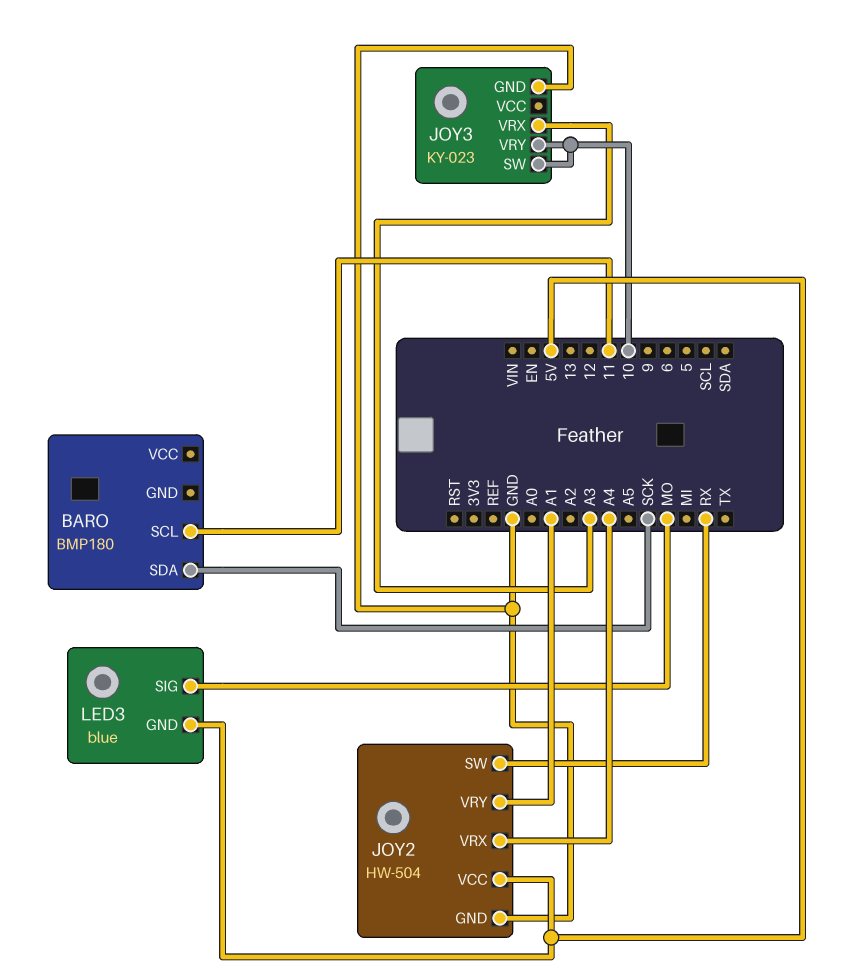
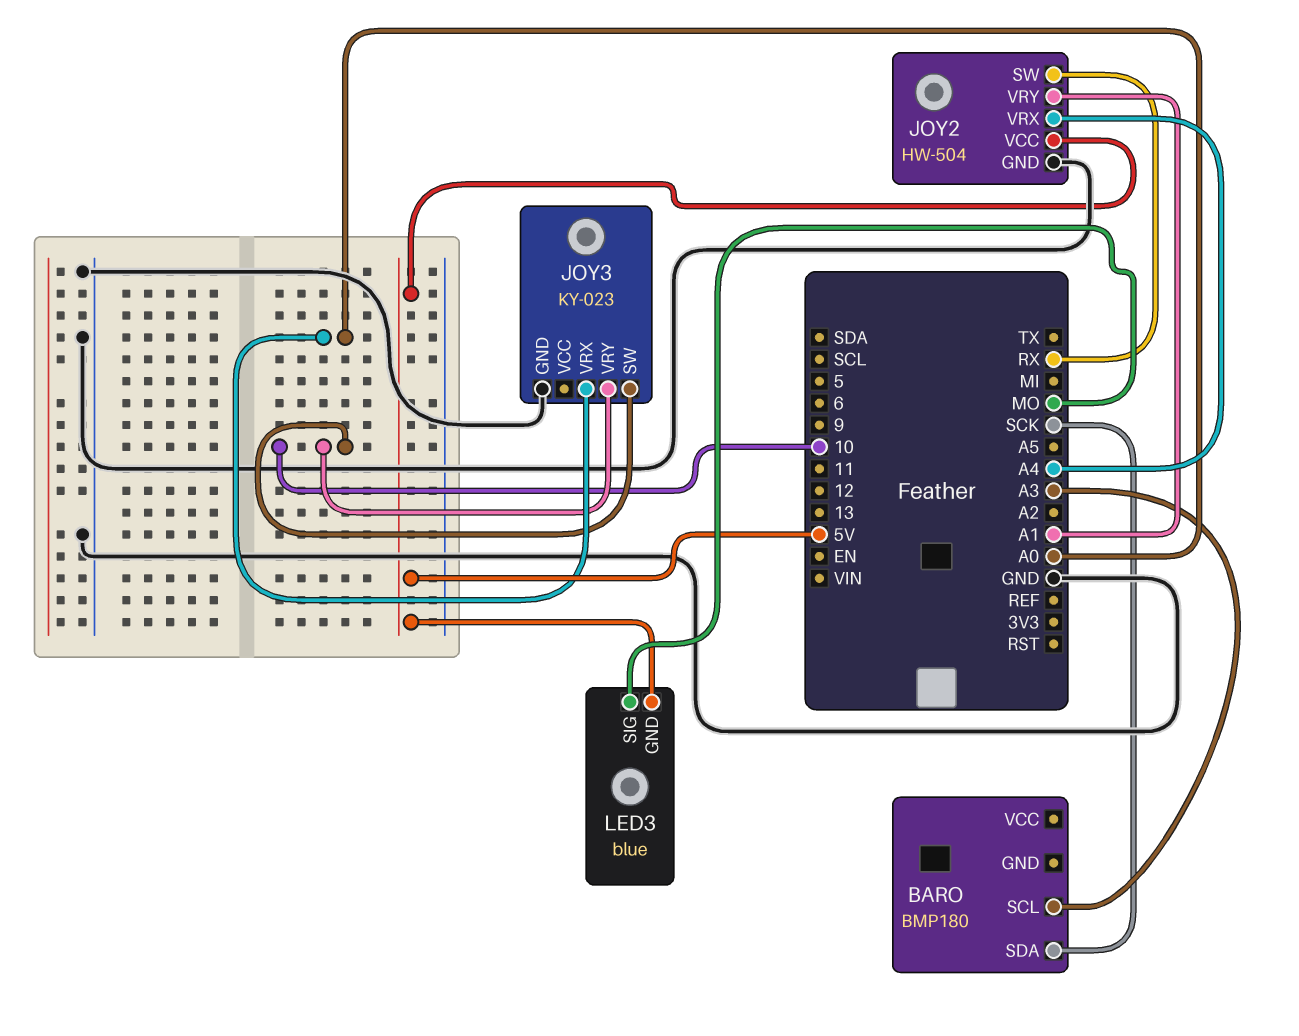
BARO pin SCL: 11 -> A3
JOY3 pin VRX: A3 -> A0

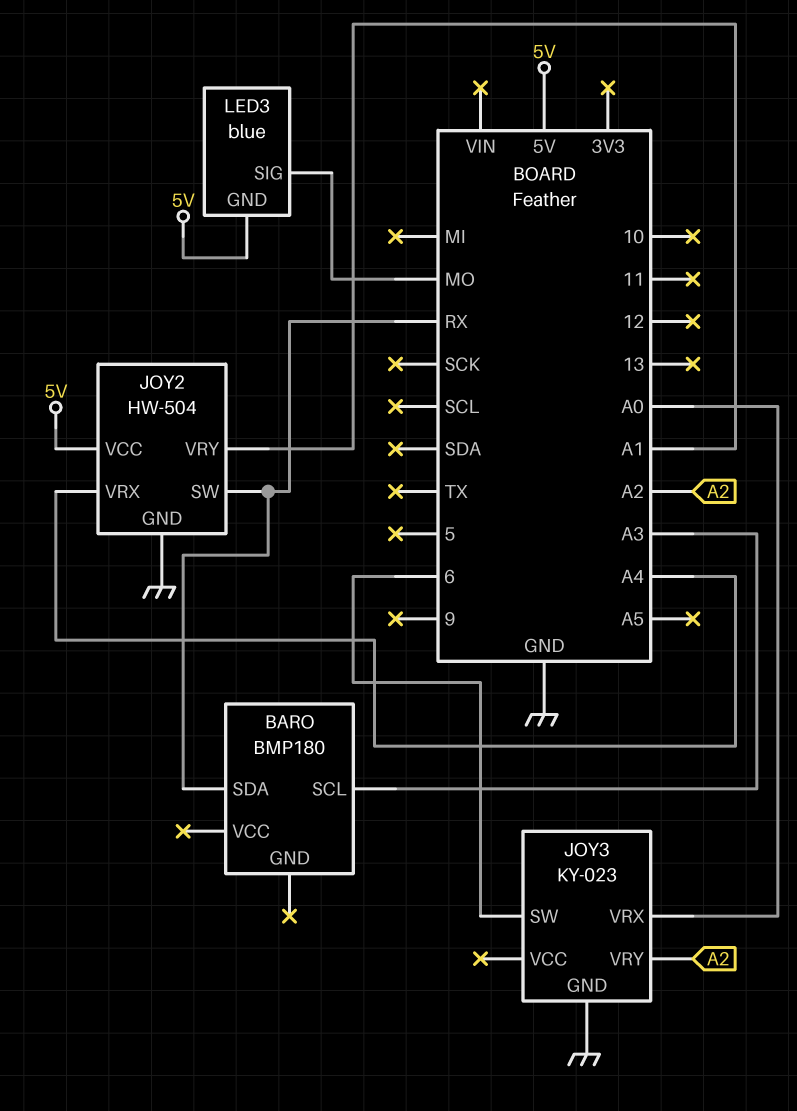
BARO pin SDA: SCK -> RX
JOY3 pin SW: 10 -> 6
JOY3 pin VRY: 10 -> A2

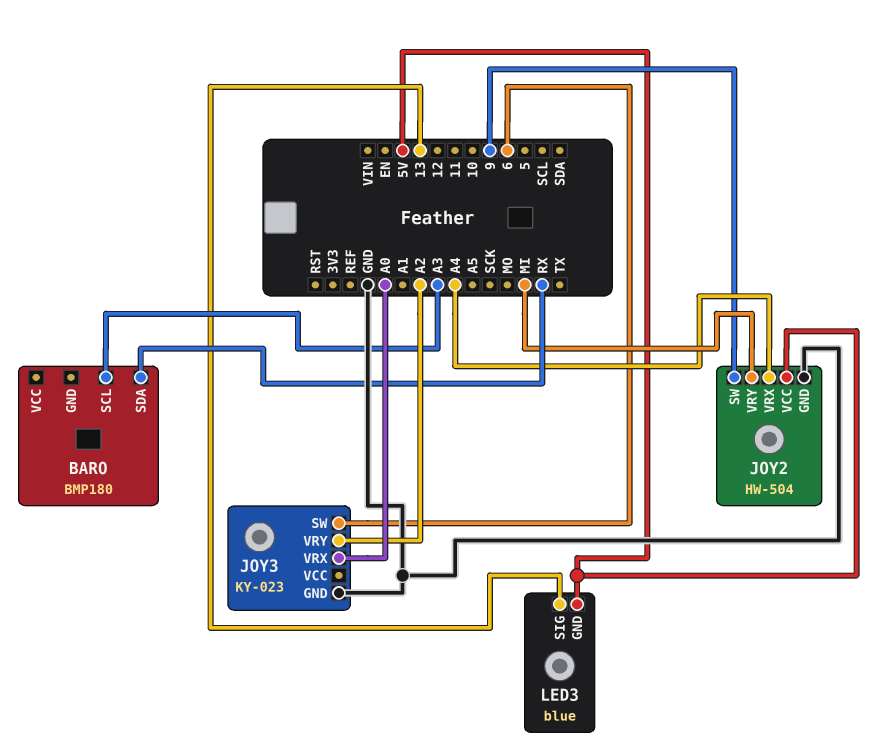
JOY2 pin SW: RX -> 9
JOY2 pin VRY: A1 -> MI
LED3 pin SIG: MO -> 13

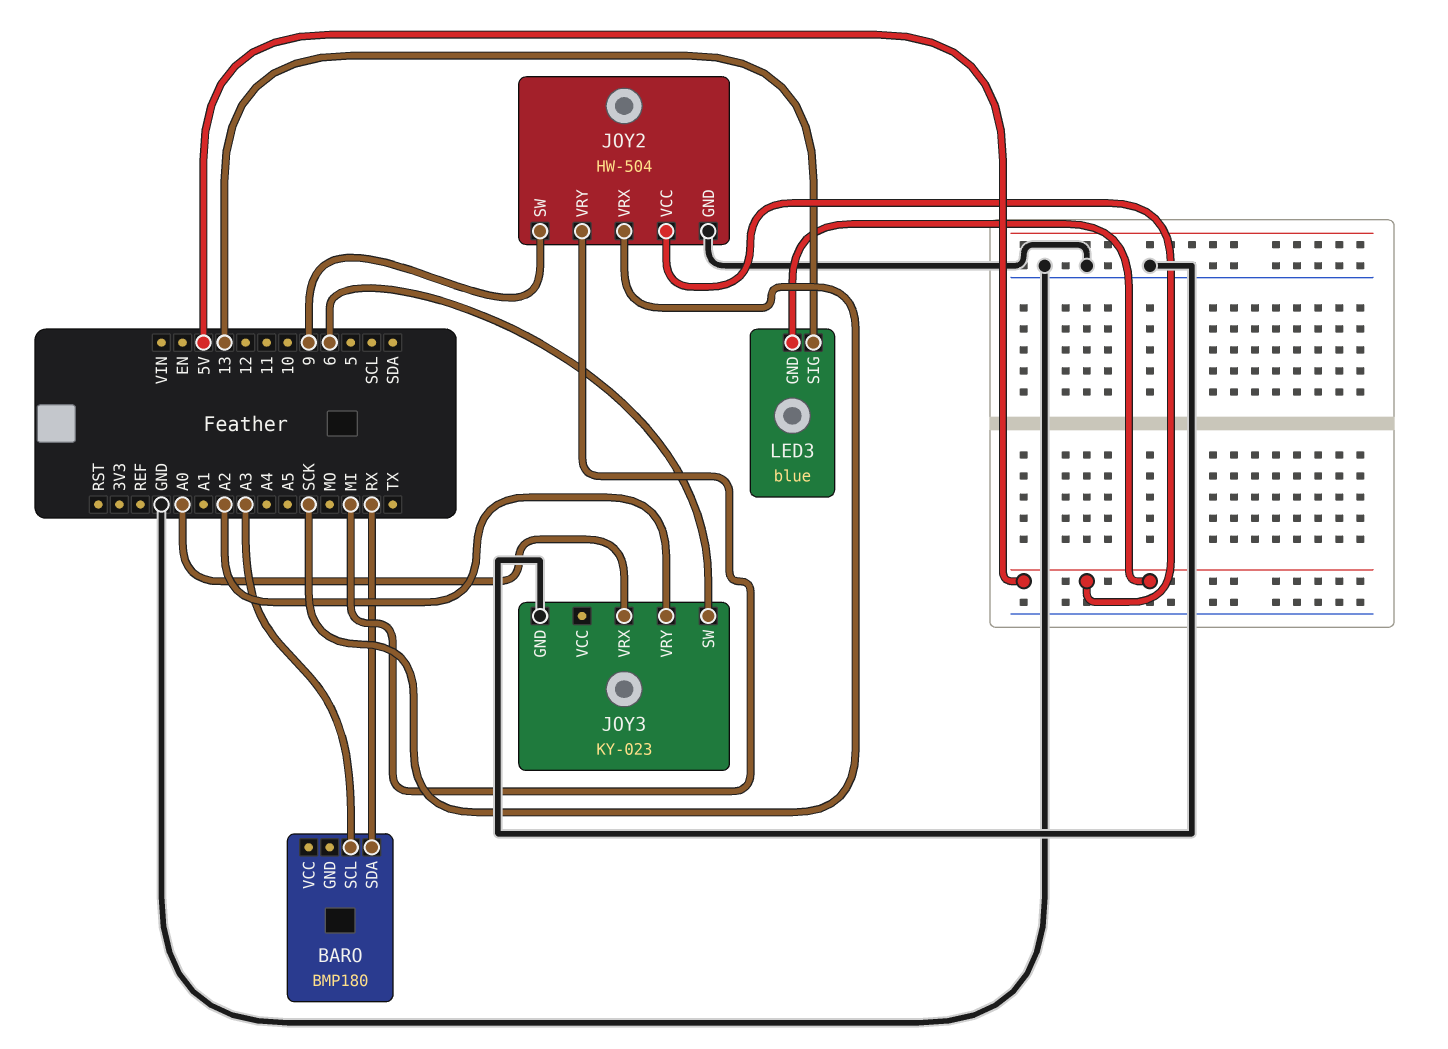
JOY2 pin VRX: A4 -> SCK

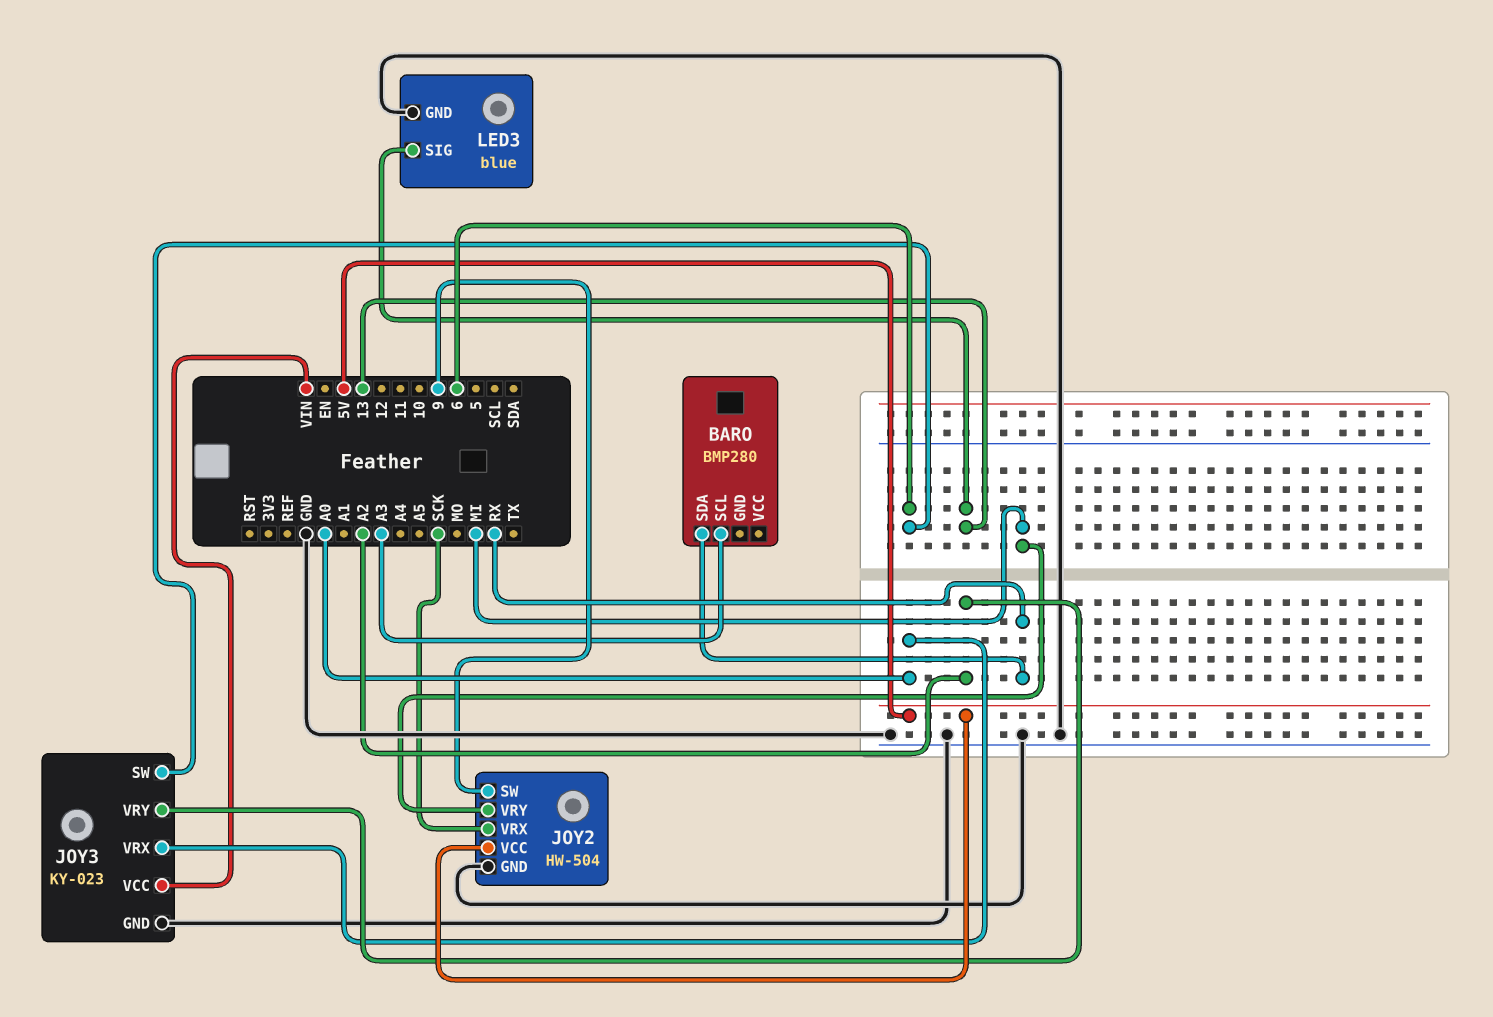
BARO: BMP180 -> BMP280
JOY3 pin VCC: none -> VIN
LED3 pin GND: 5V -> GND

